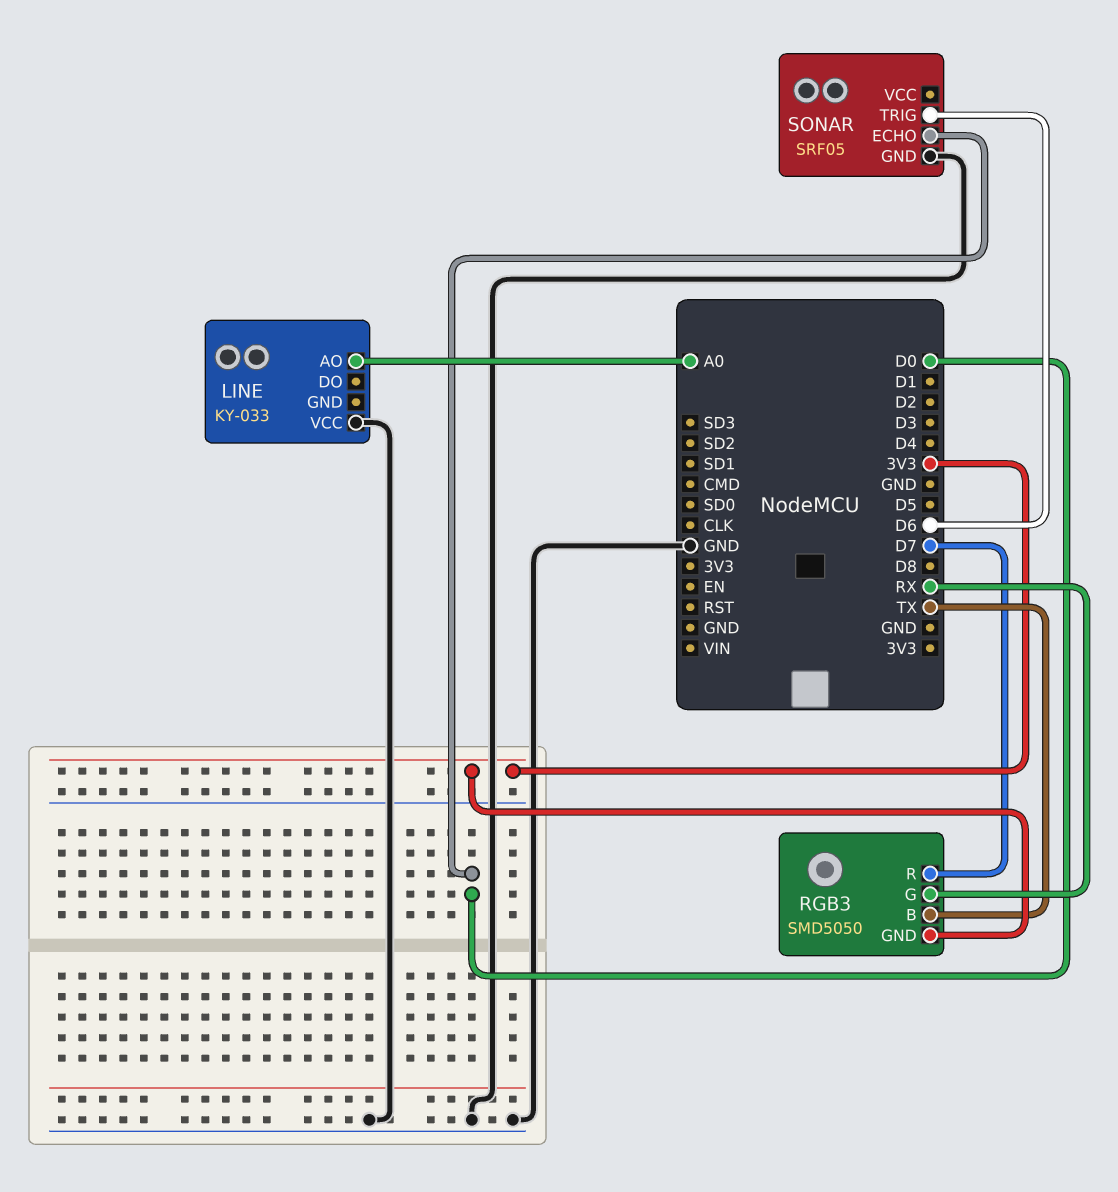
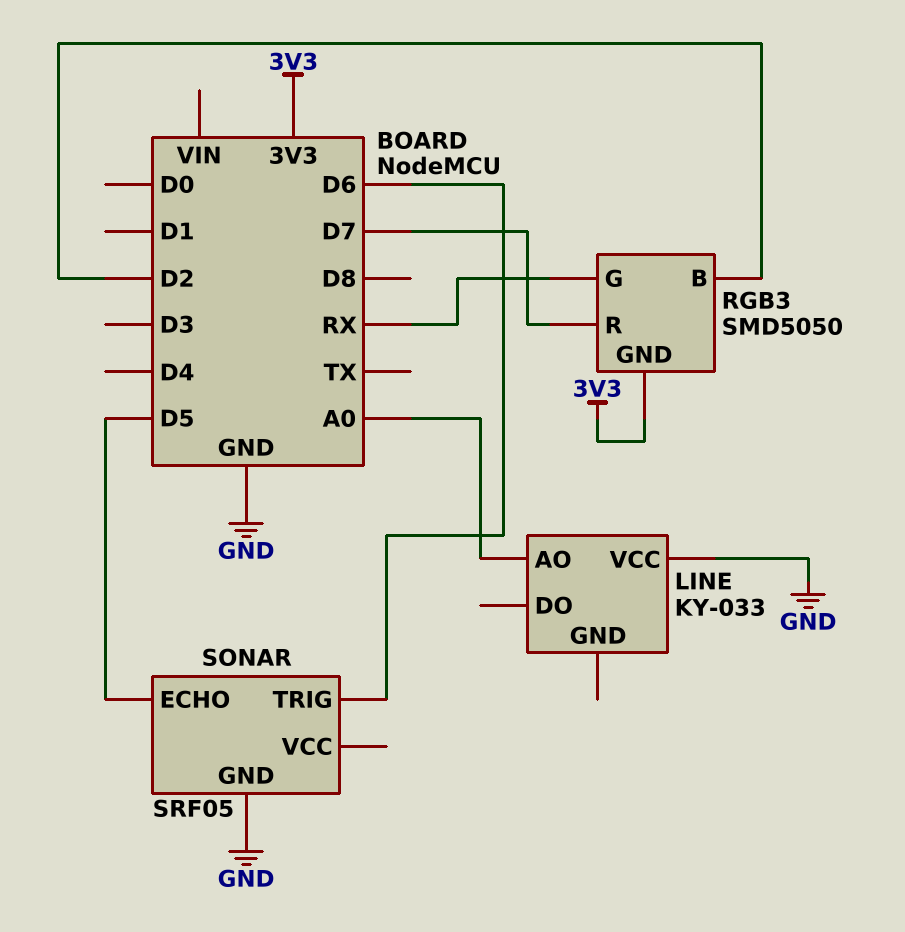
RGB3 pin B: TX -> D2
SONAR pin ECHO: D0 -> D5

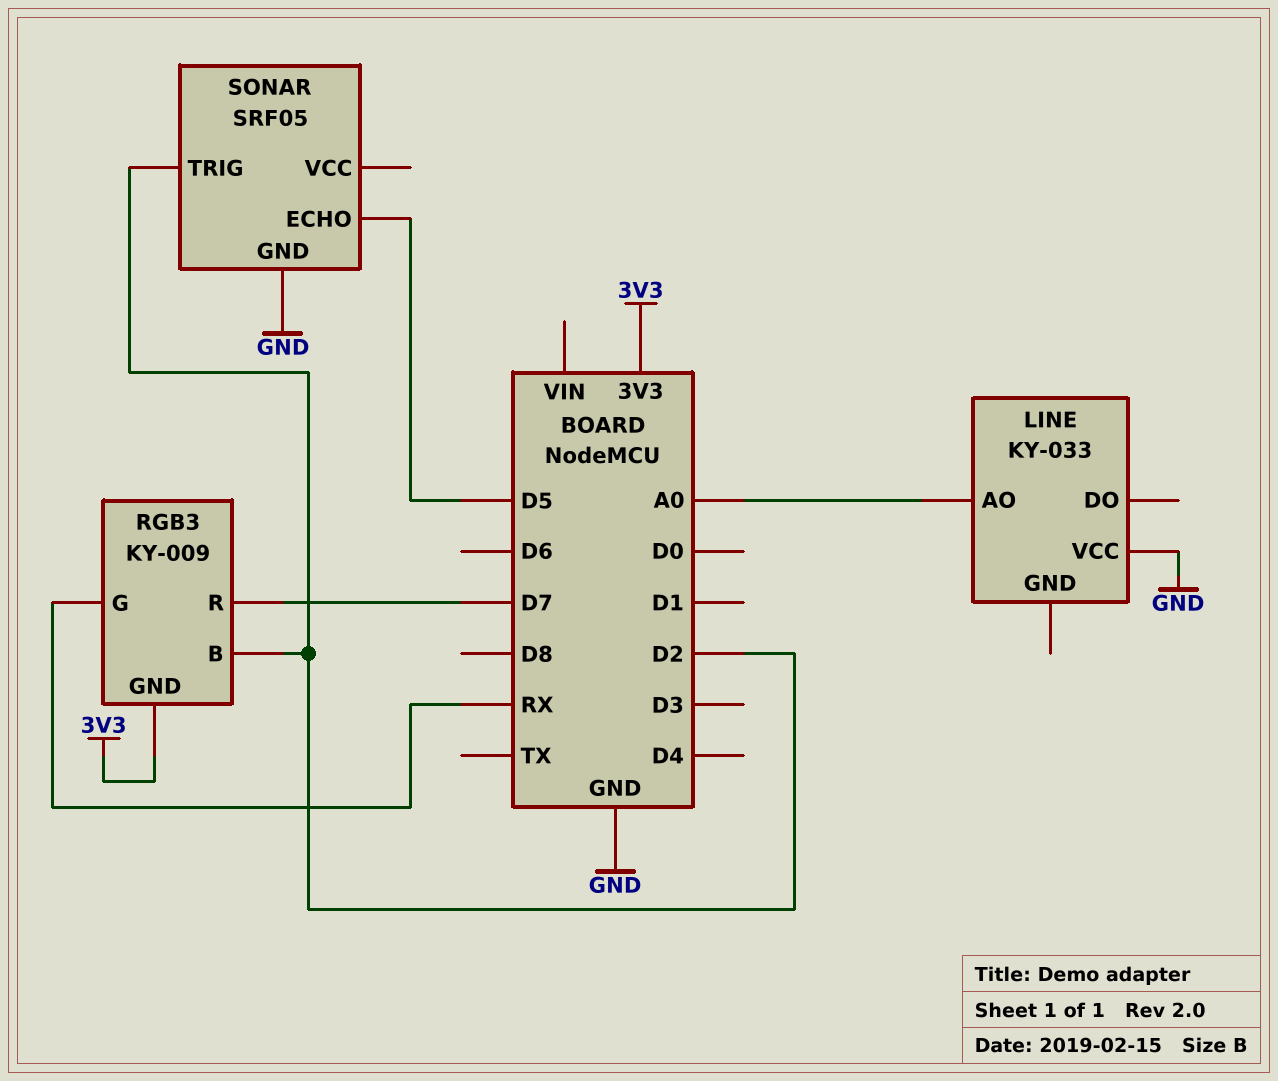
RGB3: SMD5050 -> KY-009
SONAR pin TRIG: D6 -> D2

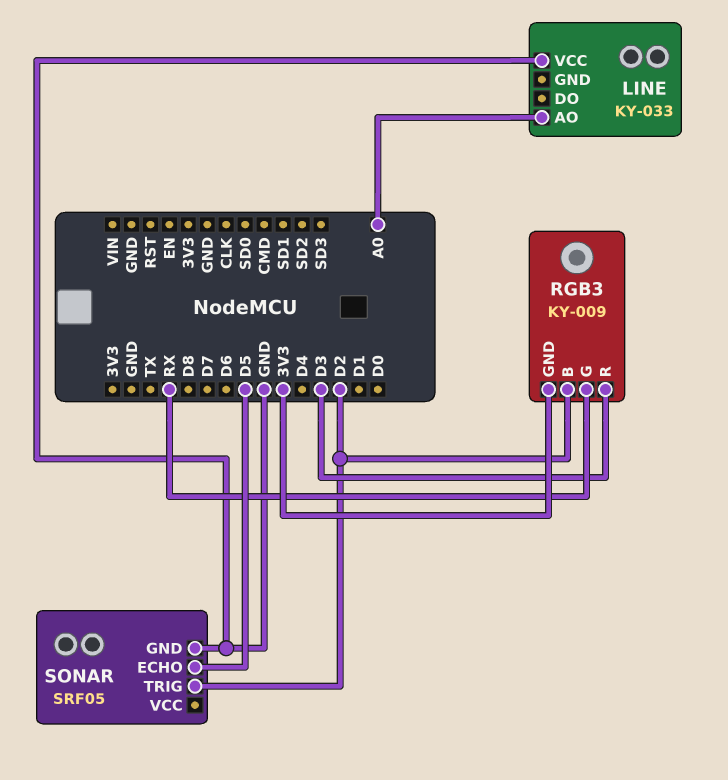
RGB3 pin R: D7 -> D3

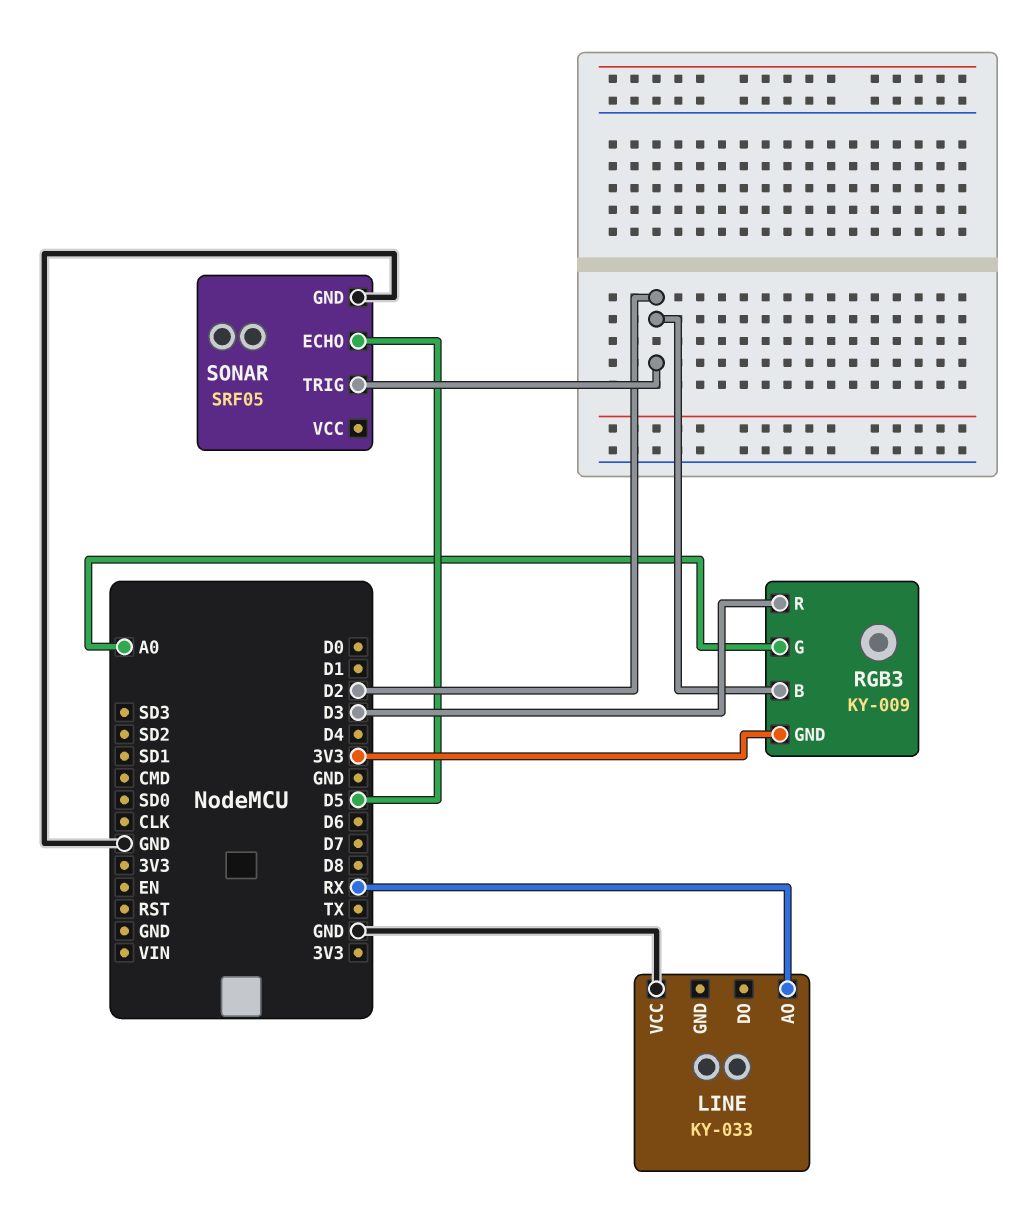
LINE pin AO: A0 -> RX
RGB3 pin G: RX -> A0

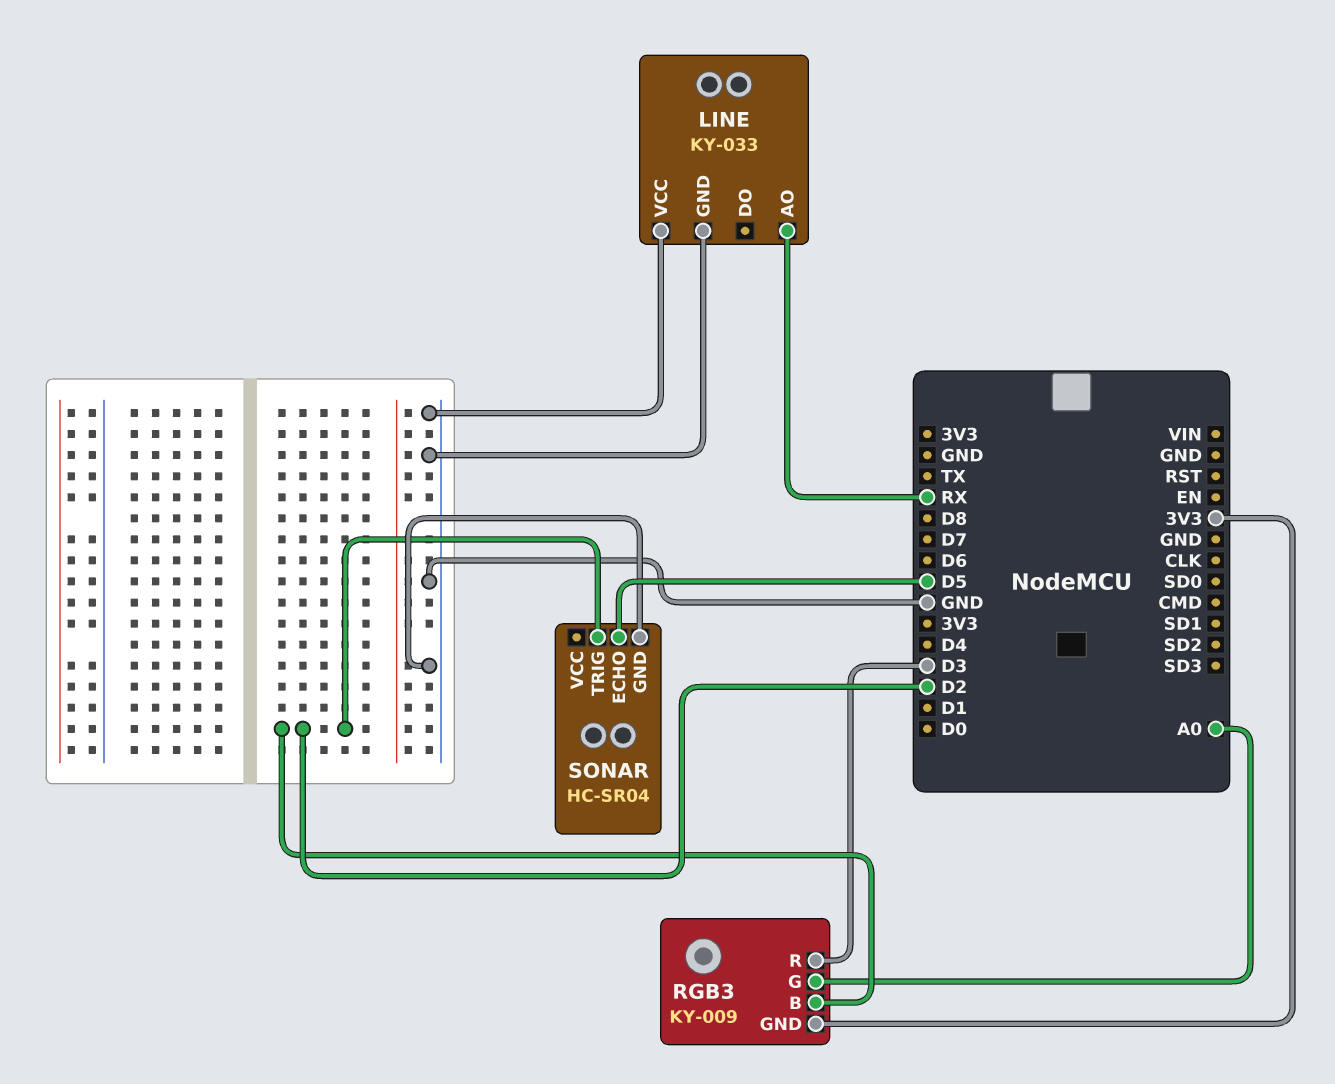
LINE pin GND: none -> GND
SONAR: SRF05 -> HC-SR04

